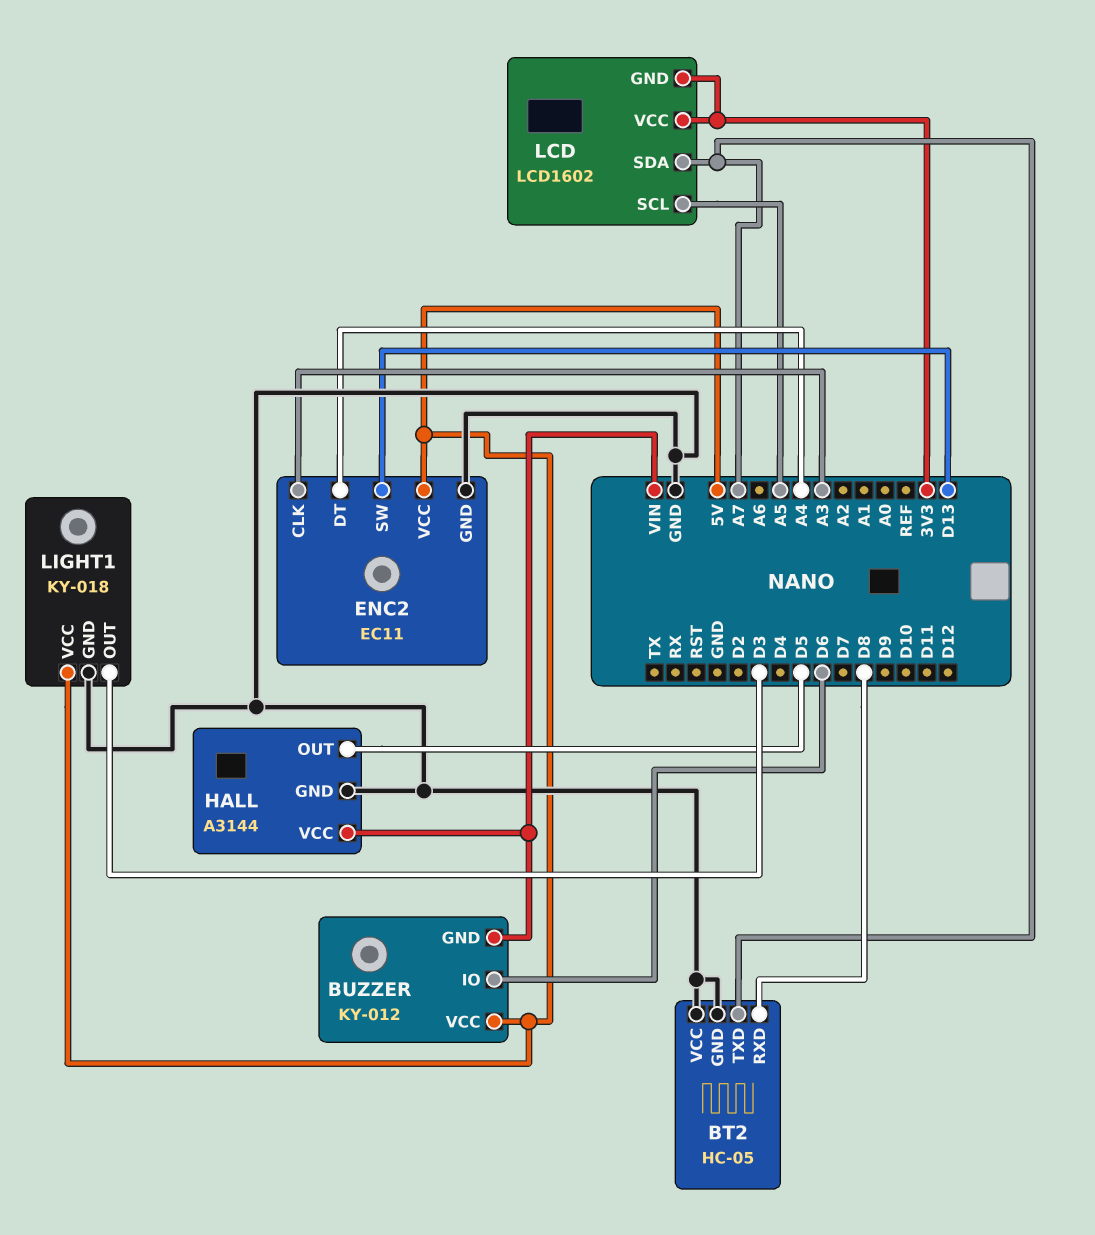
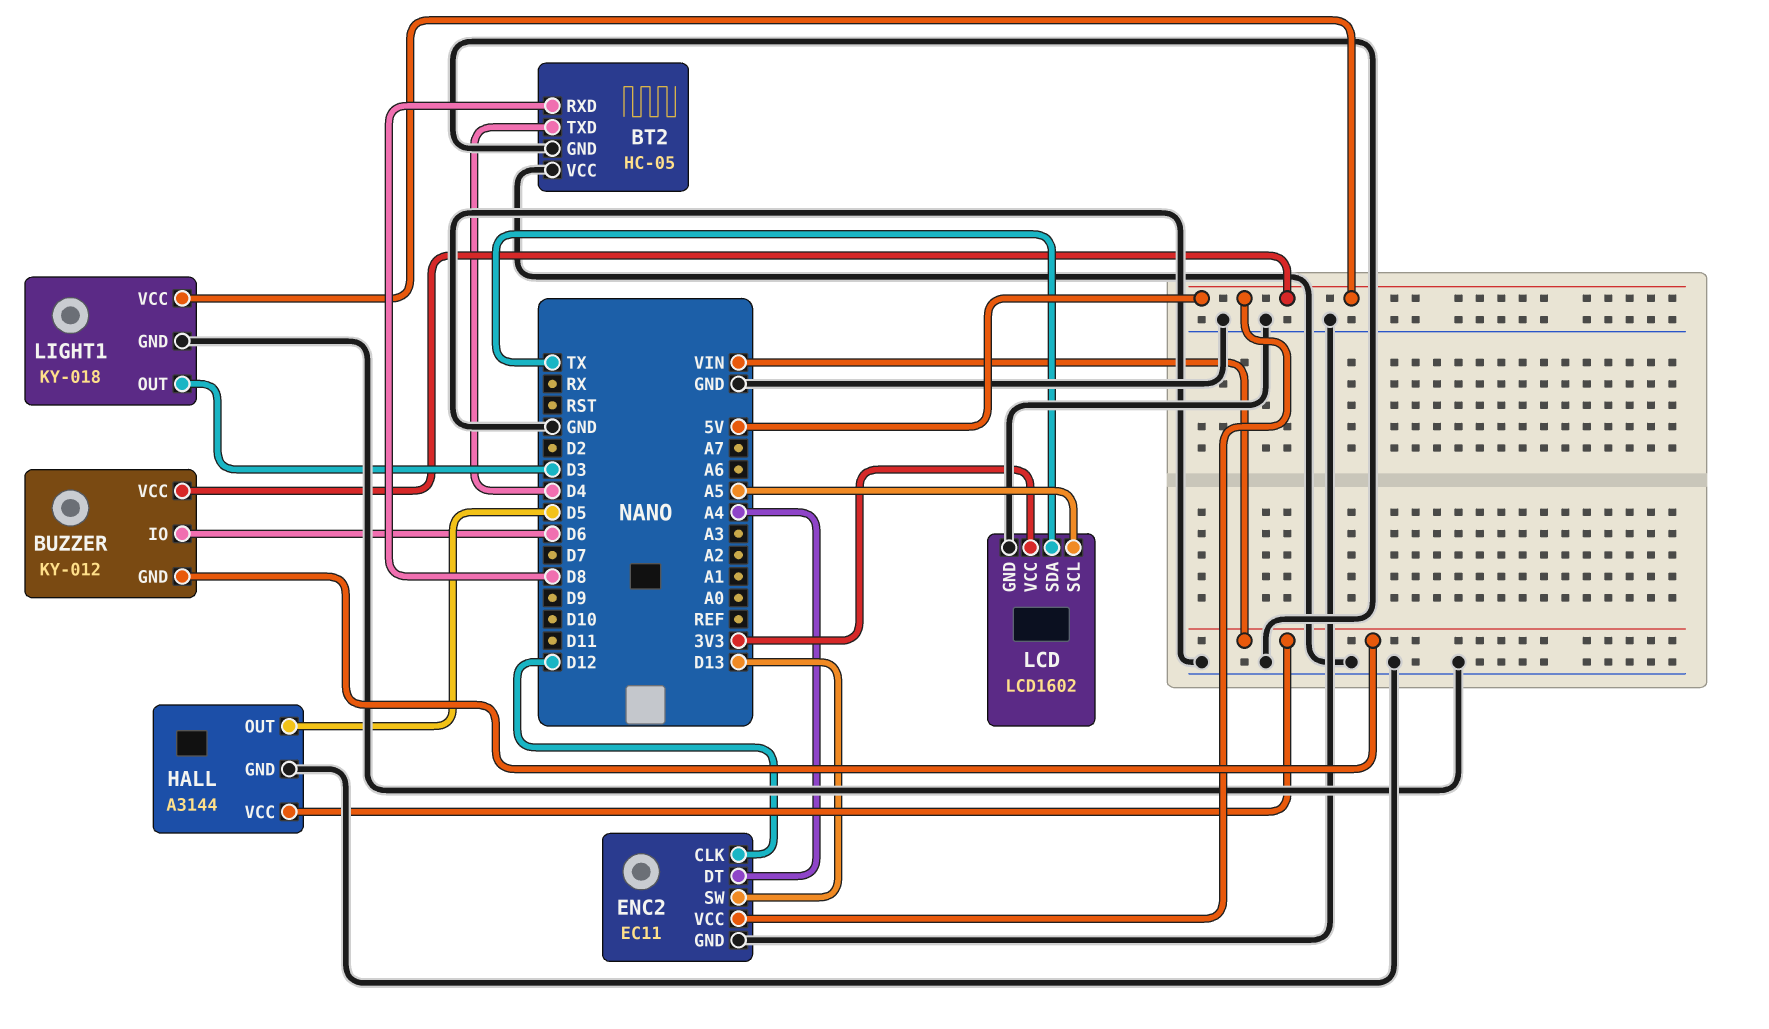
BT2 pin TXD: A7 -> D4
ENC2 pin CLK: A3 -> D12
LCD pin GND: 3V3 -> GND
LCD pin SDA: A7 -> TX

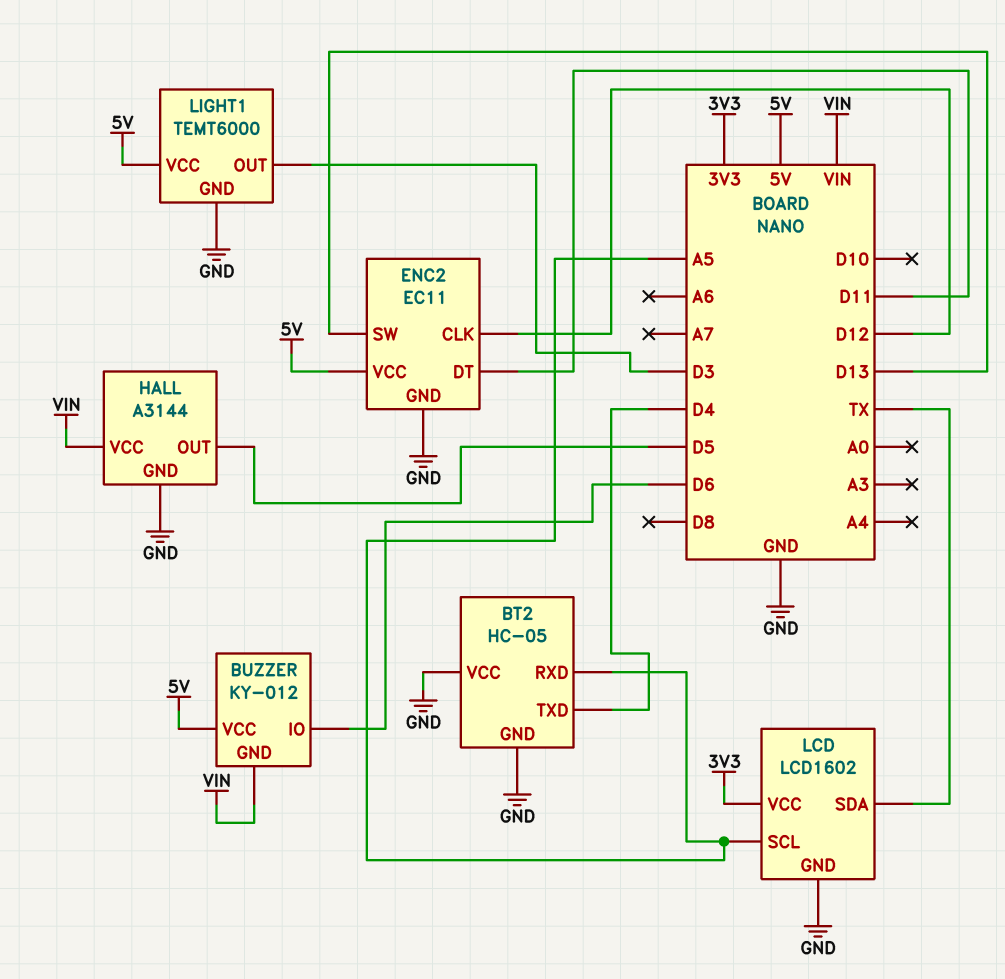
BT2 pin RXD: D8 -> A5
ENC2 pin DT: A4 -> D11
LIGHT1: KY-018 -> TEMT6000

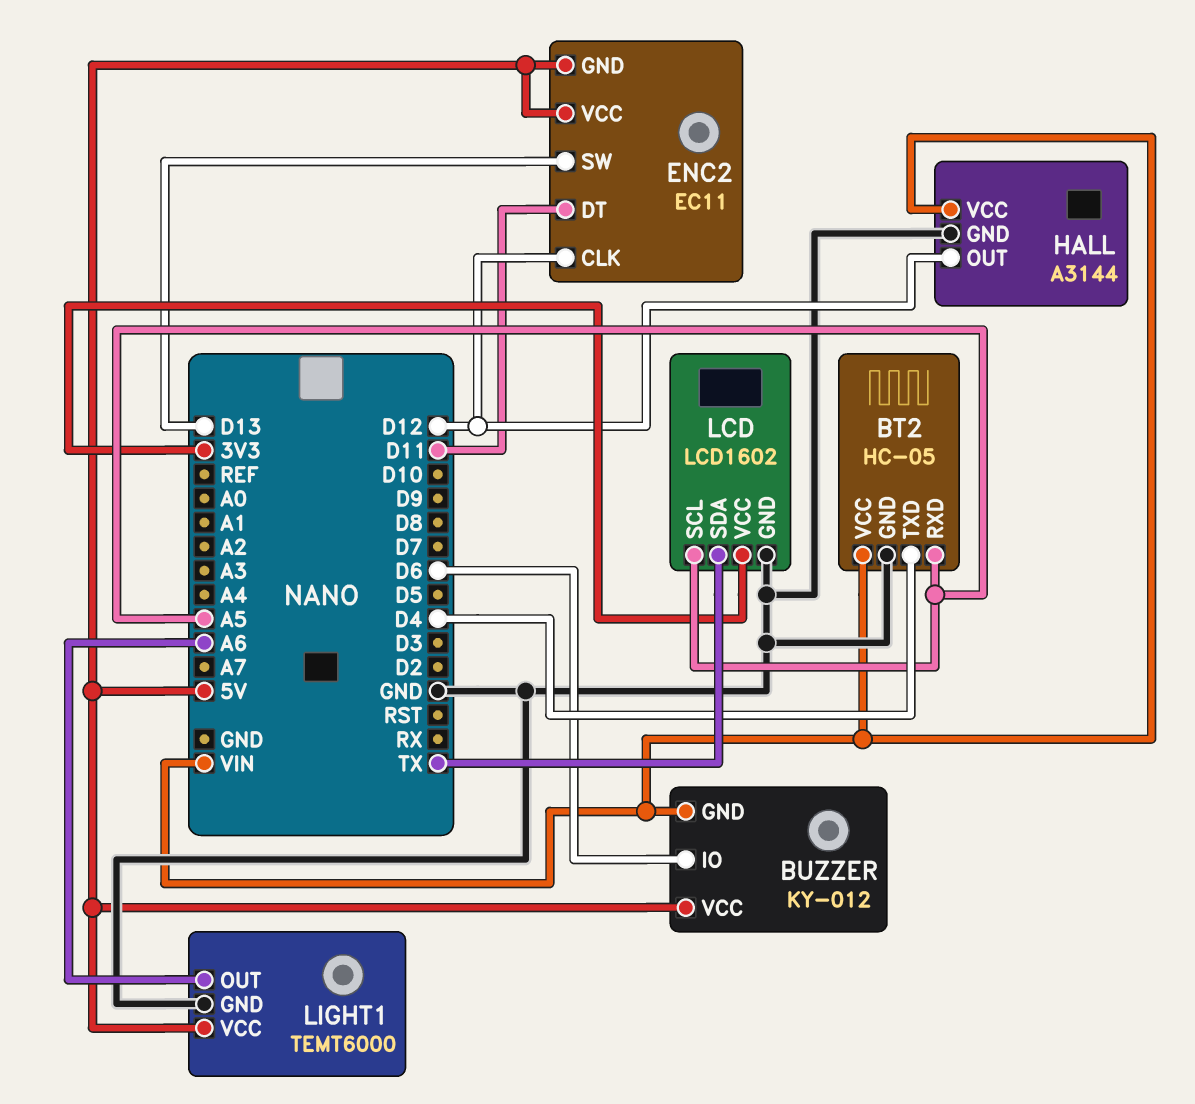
BT2 pin VCC: GND -> VIN
ENC2 pin GND: GND -> 5V
HALL pin OUT: D5 -> D12
LIGHT1 pin OUT: D3 -> A6

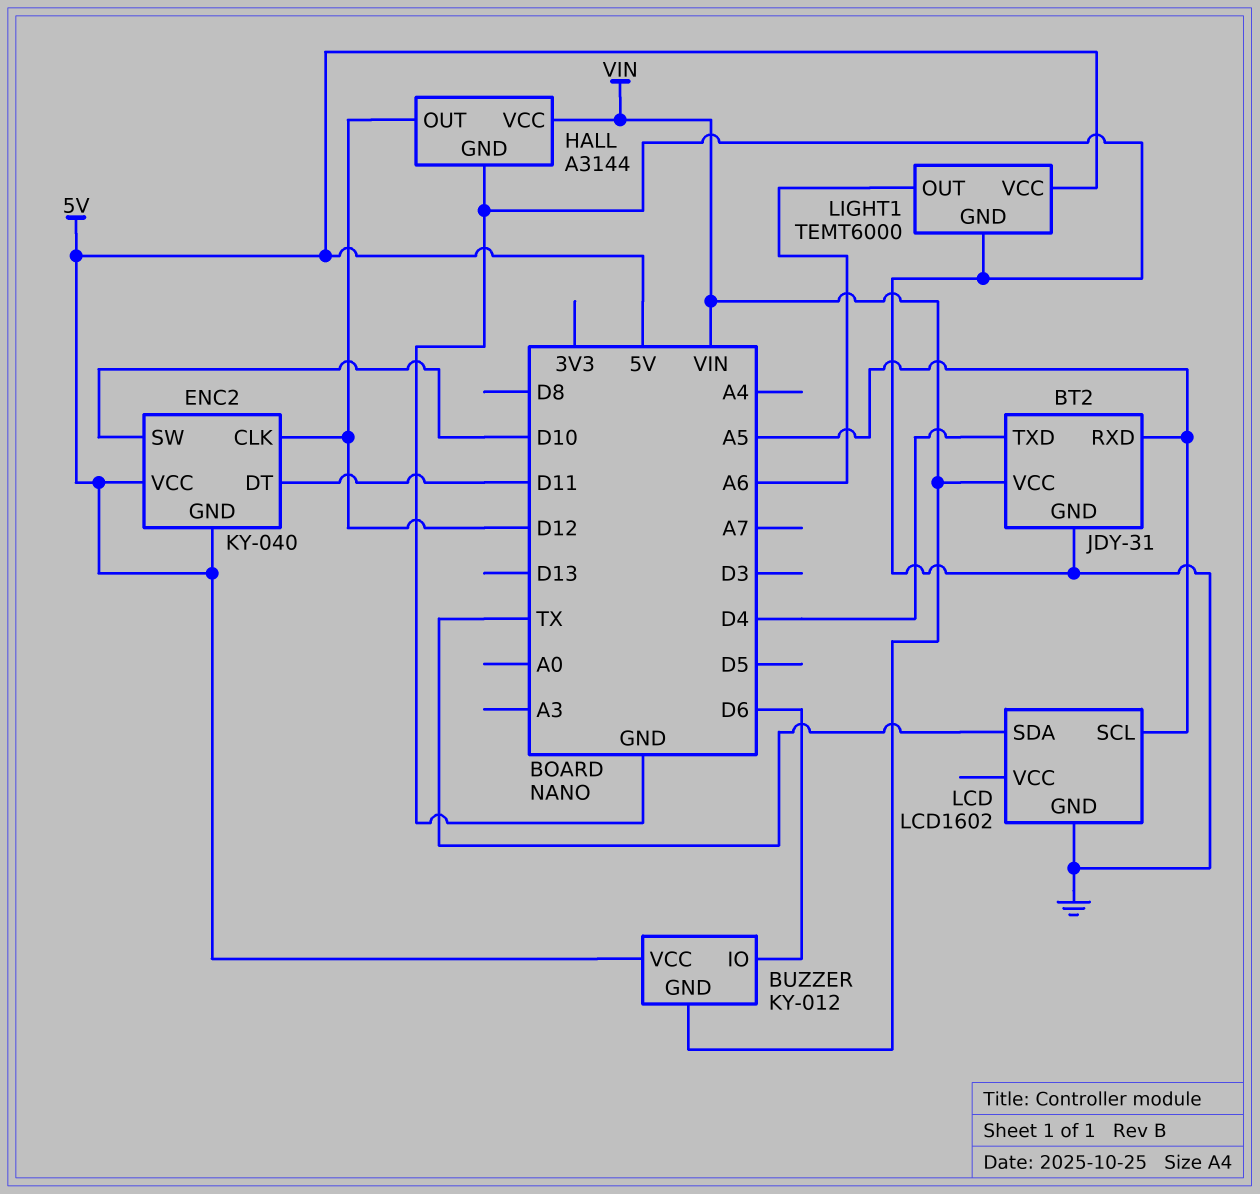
BT2: HC-05 -> JDY-31
ENC2: EC11 -> KY-040
ENC2 pin SW: D13 -> D10
LCD pin VCC: 3V3 -> none

